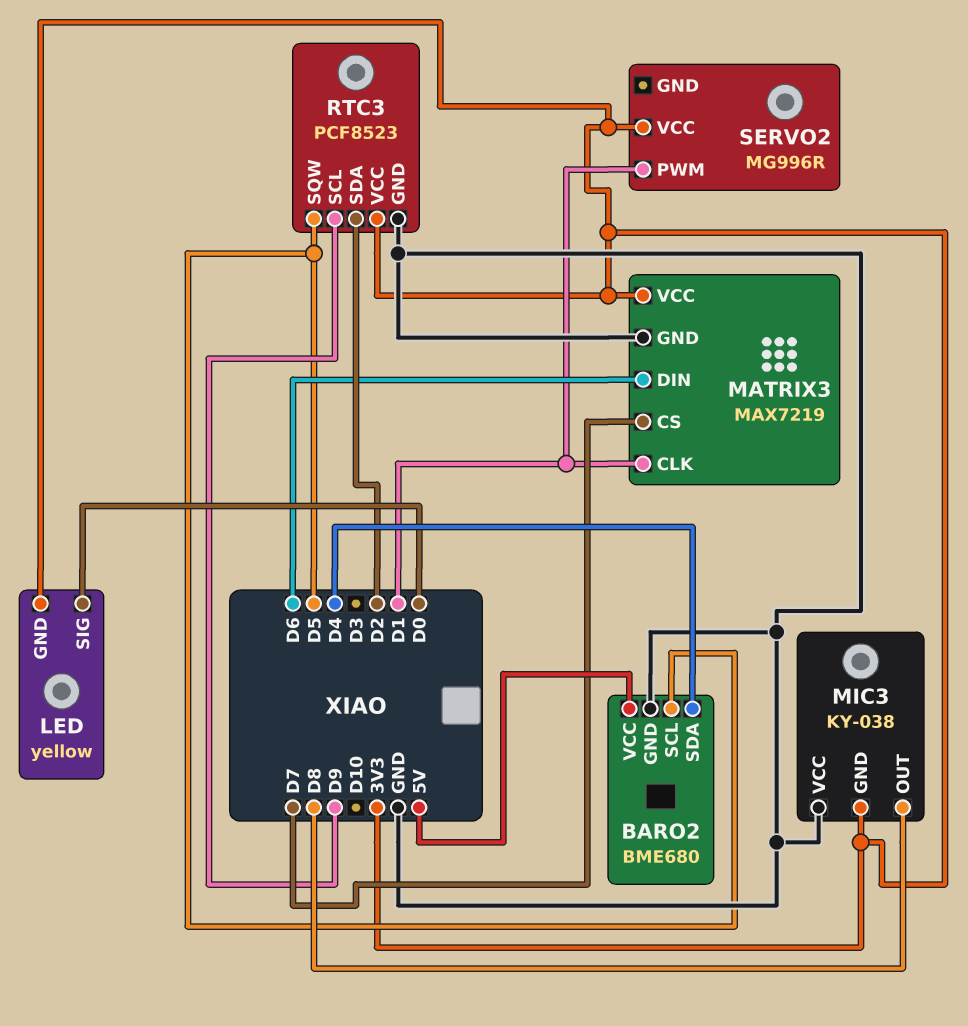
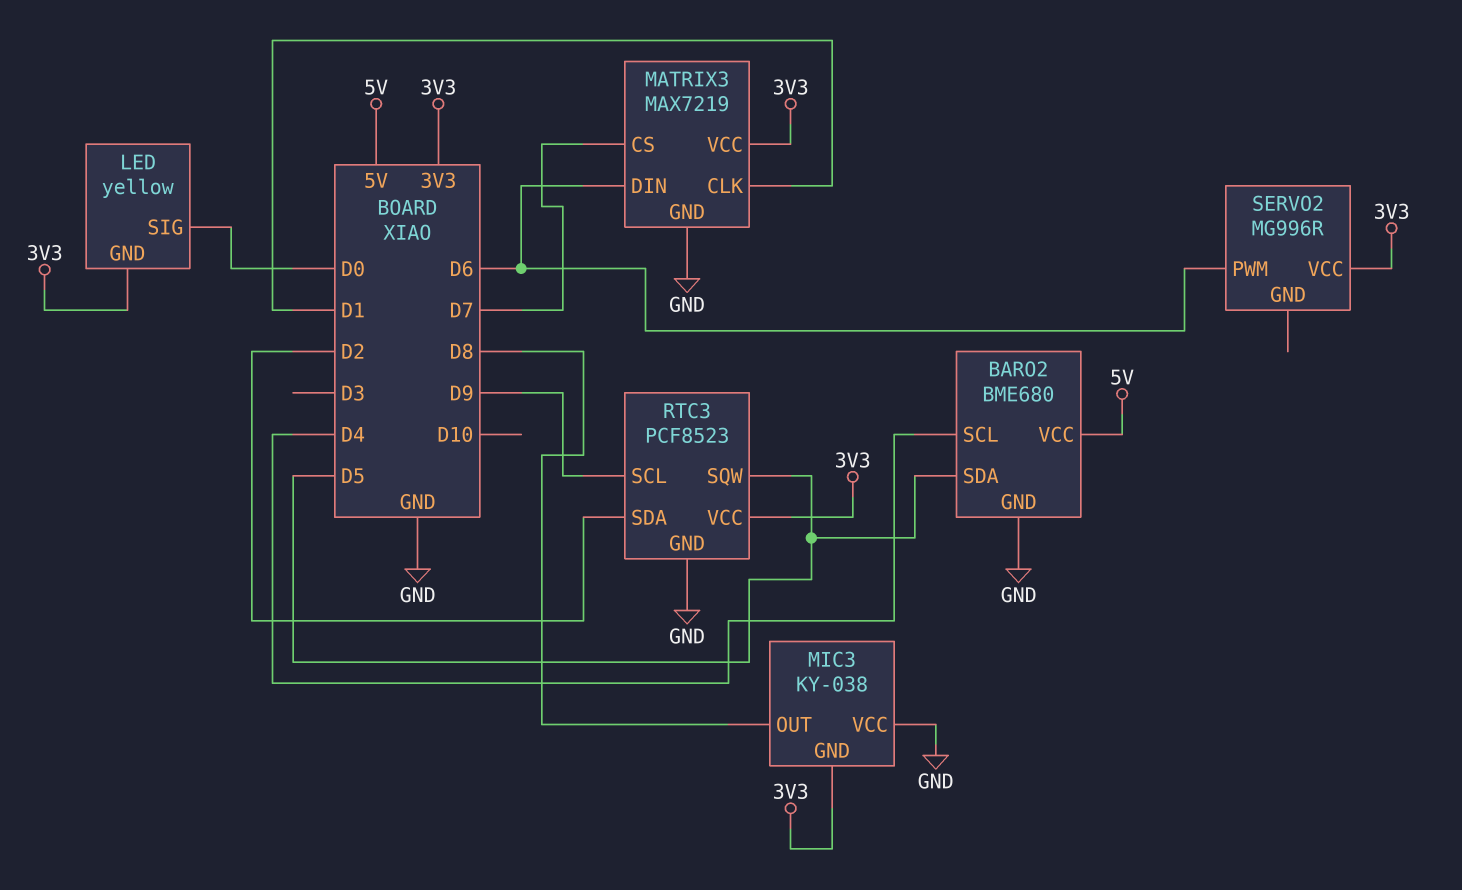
BARO2 pin SCL: D5 -> D4
BARO2 pin SDA: D4 -> D5
SERVO2 pin PWM: D1 -> D6

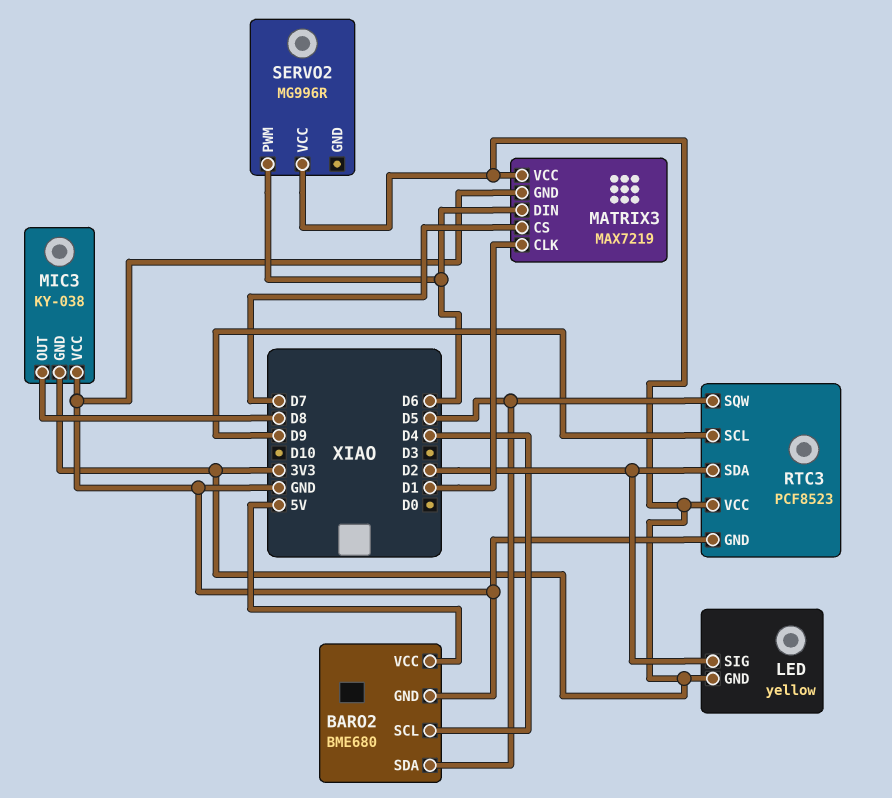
LED pin SIG: D0 -> D2

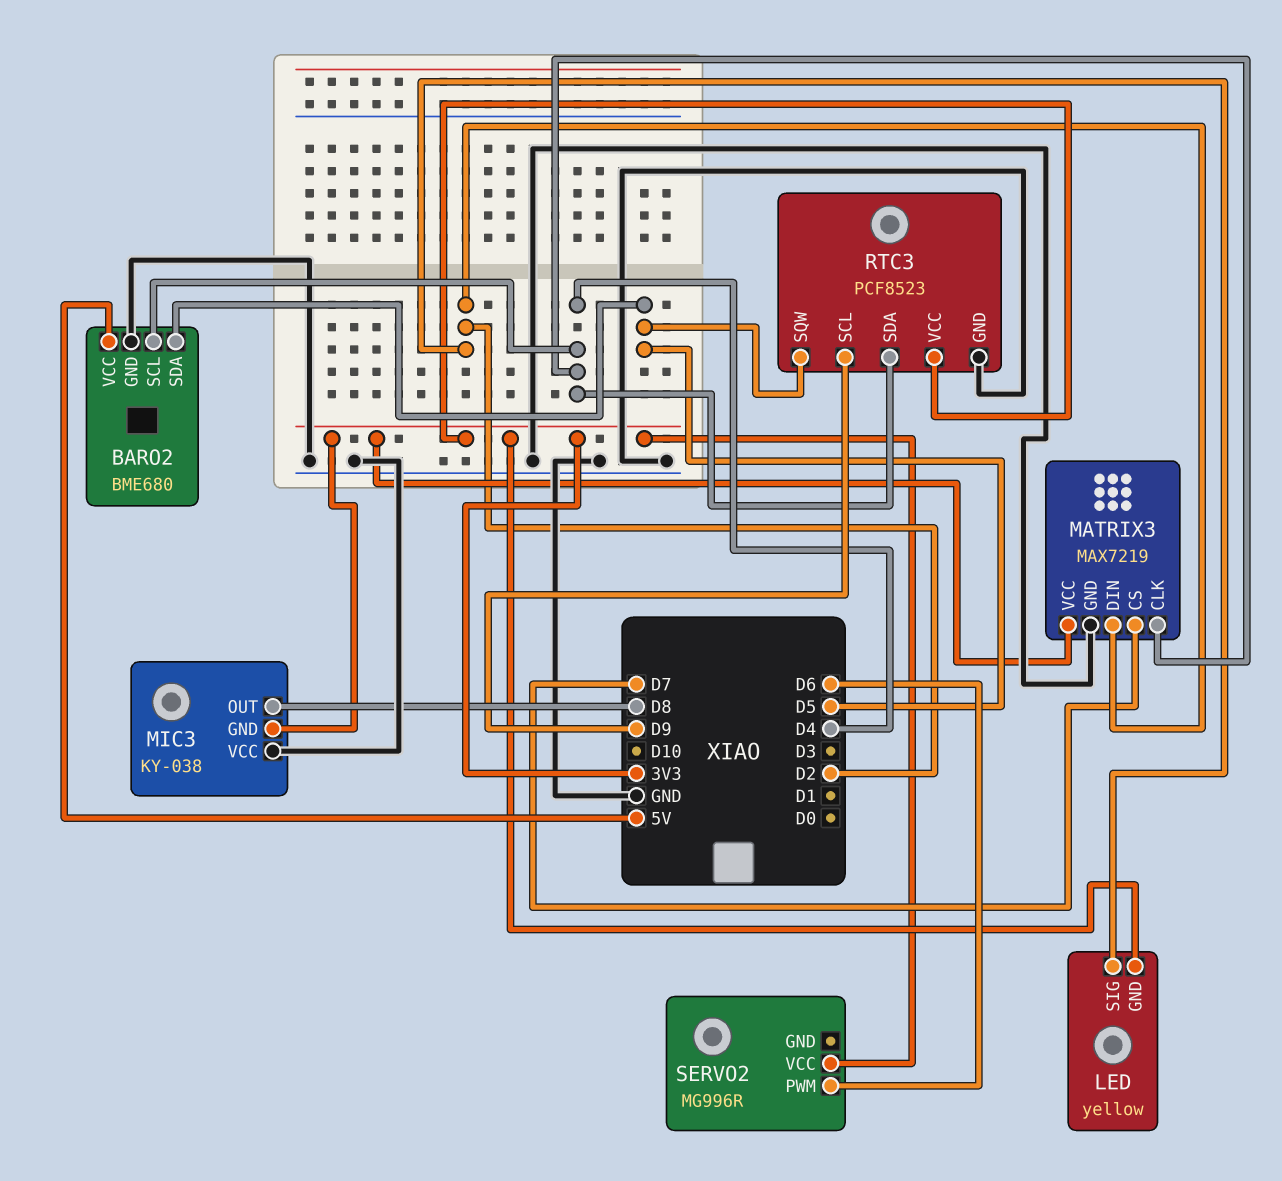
MATRIX3 pin CLK: D1 -> D4
MATRIX3 pin DIN: D6 -> D2
RTC3 pin SDA: D2 -> D4

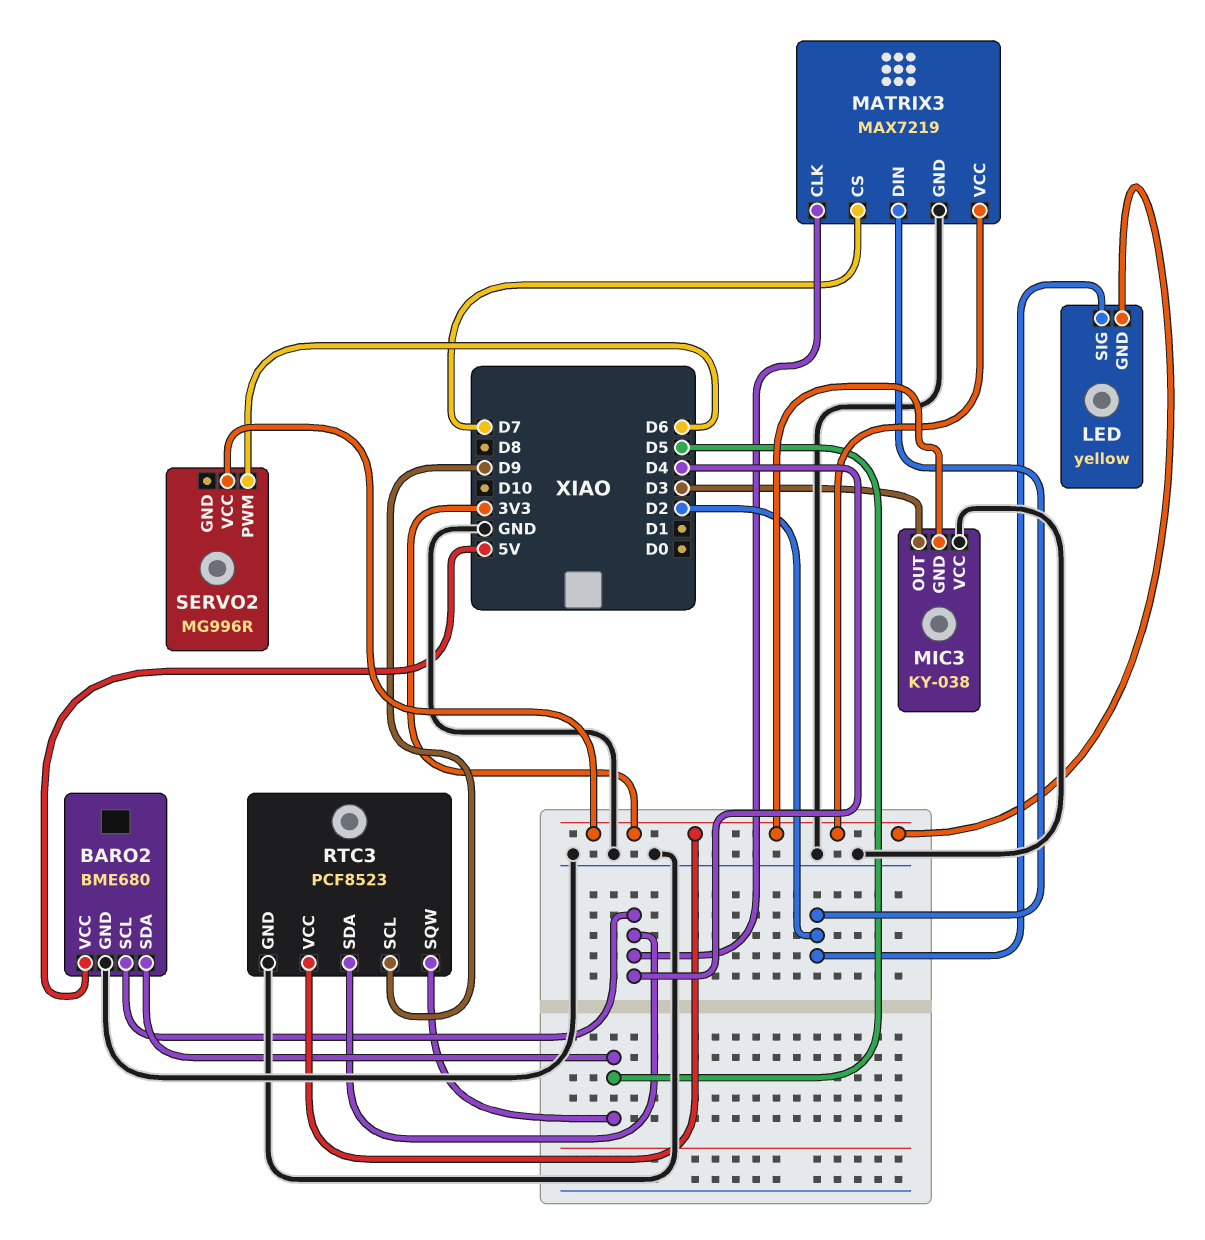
MIC3 pin OUT: D8 -> D3

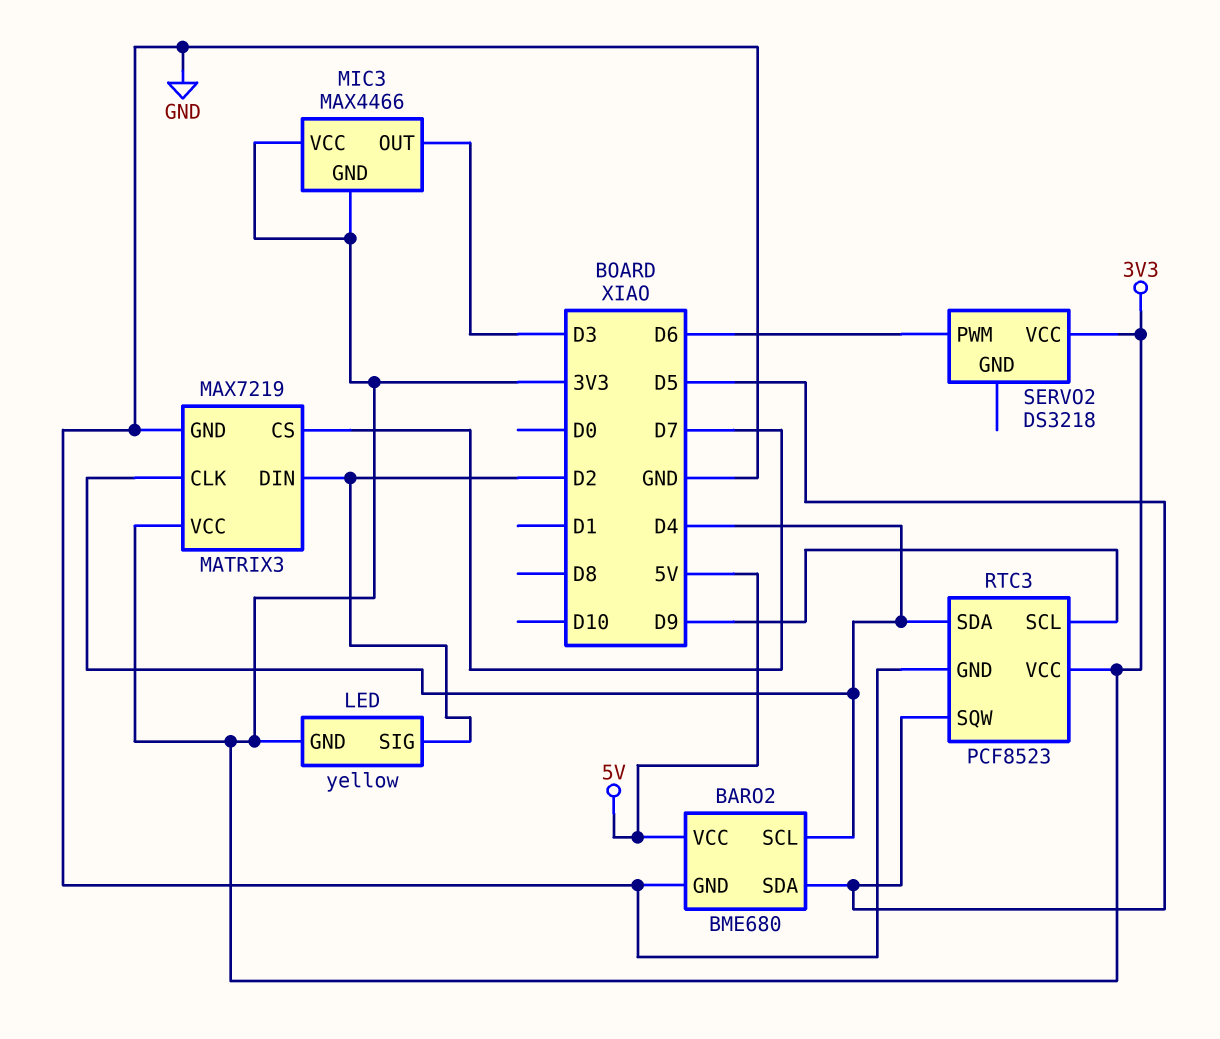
MIC3: KY-038 -> MAX4466
MIC3 pin VCC: GND -> 3V3
SERVO2: MG996R -> DS3218

